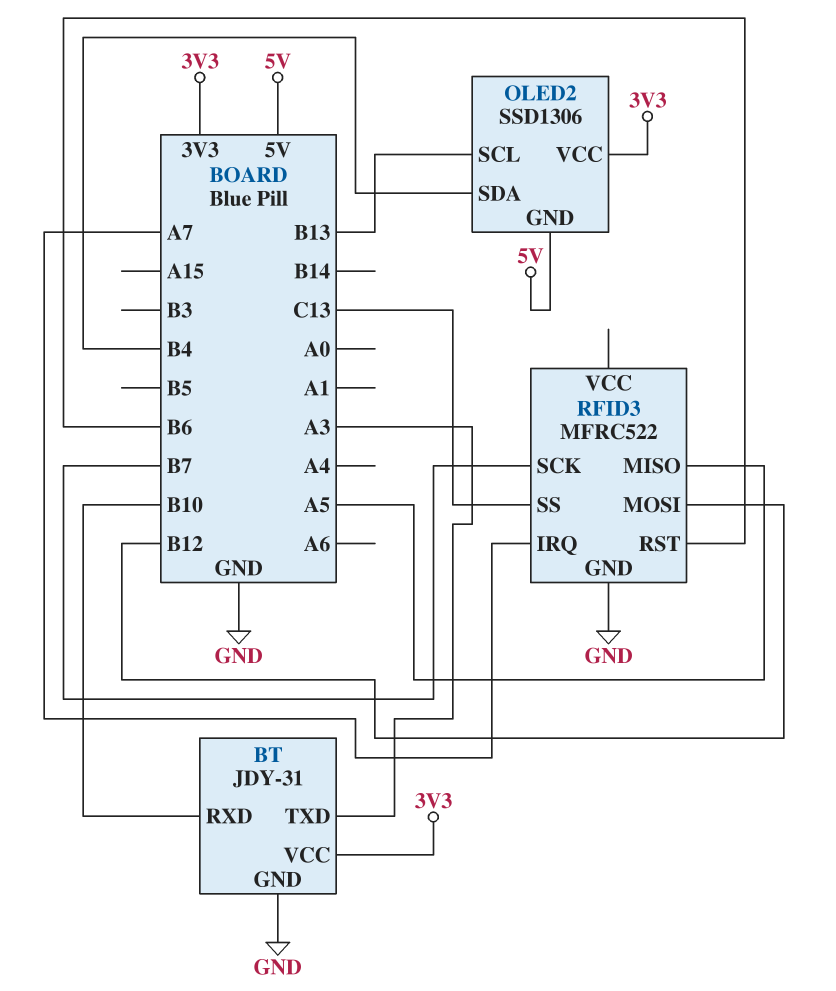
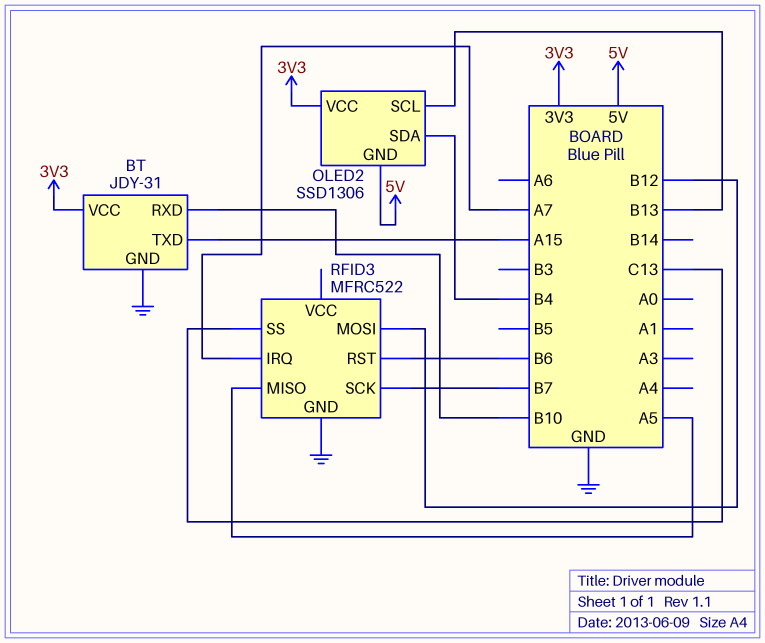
BT pin TXD: A3 -> A15

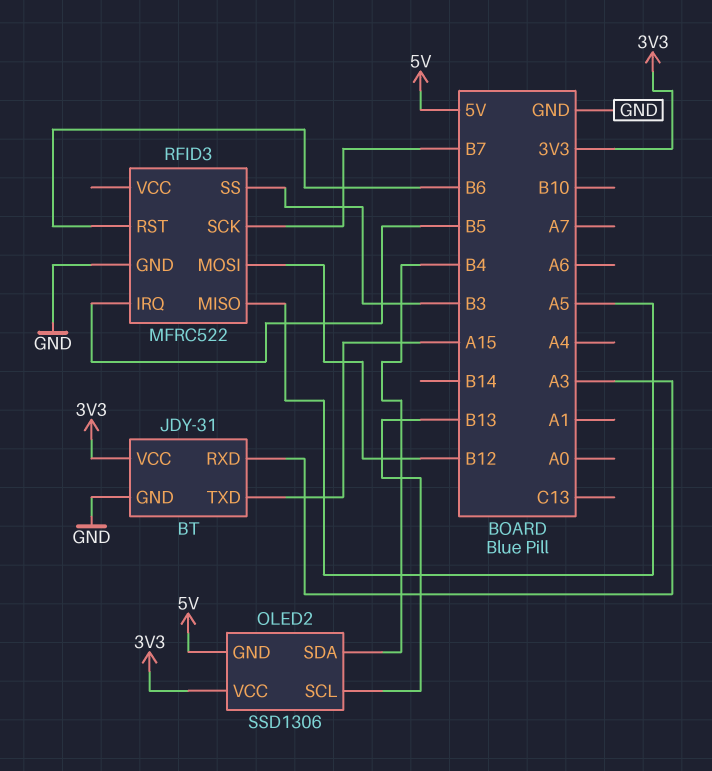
BT pin RXD: B10 -> A3
RFID3 pin IRQ: A7 -> B5
RFID3 pin SS: C13 -> B3

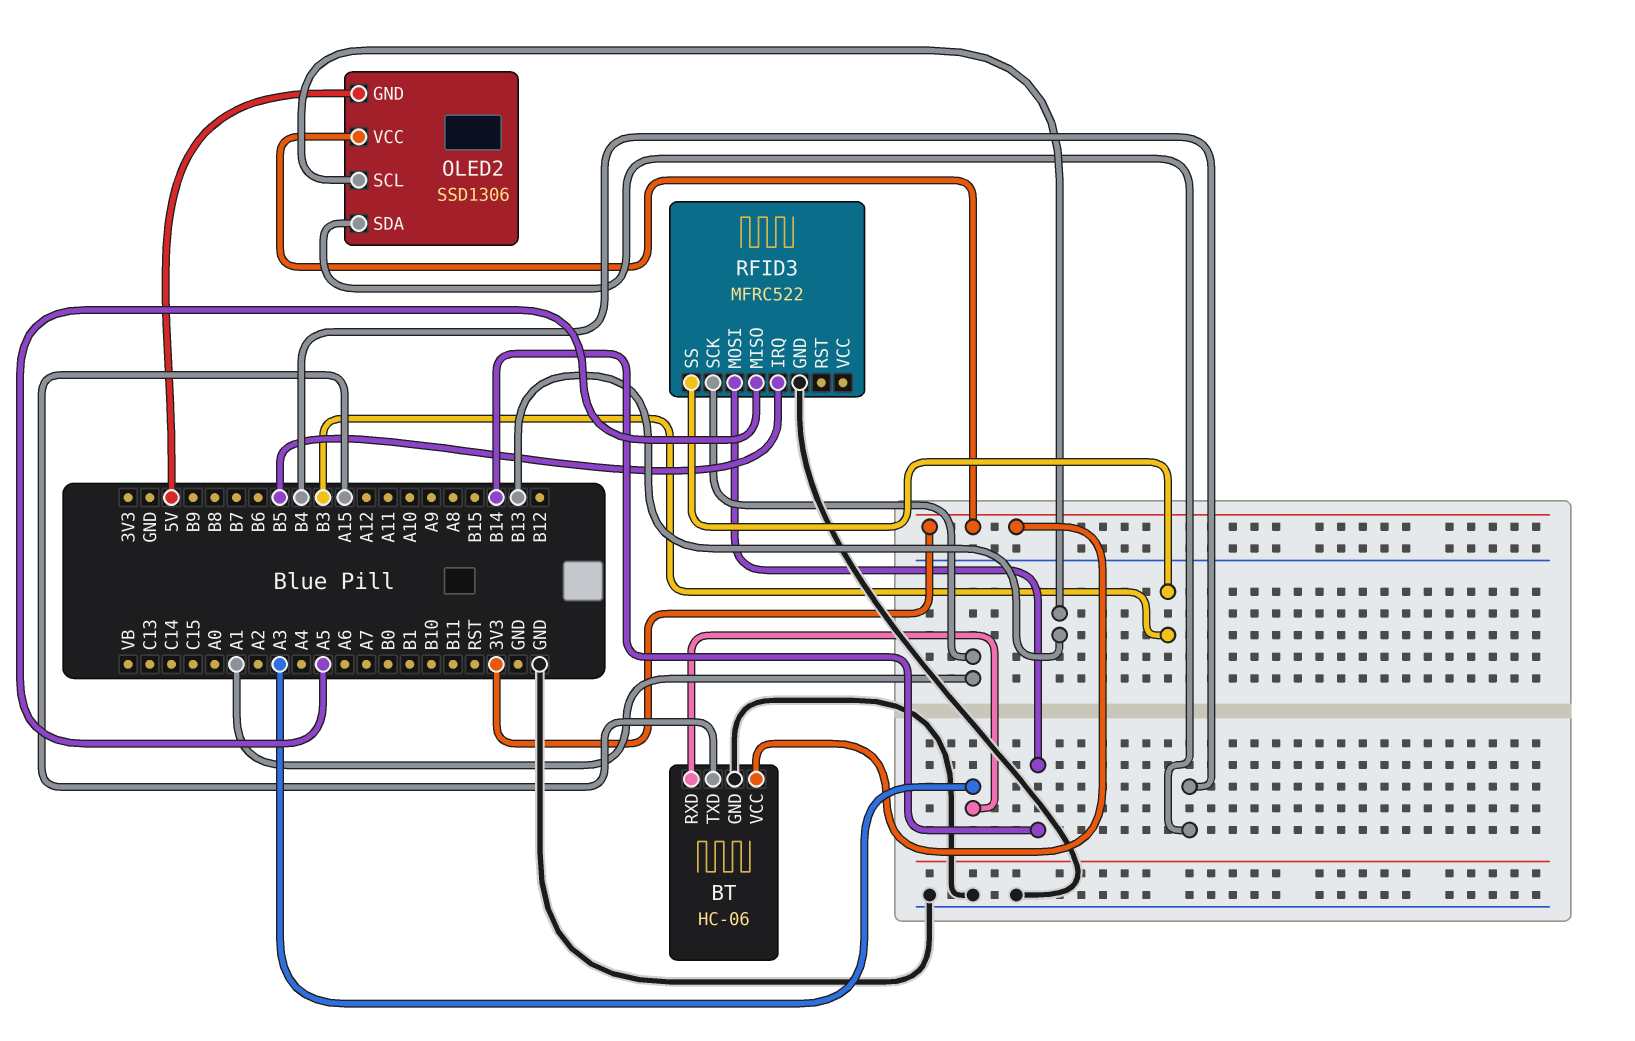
BT: JDY-31 -> HC-06
RFID3 pin MOSI: B12 -> B14
RFID3 pin RST: B6 -> none
RFID3 pin SCK: B7 -> A1

